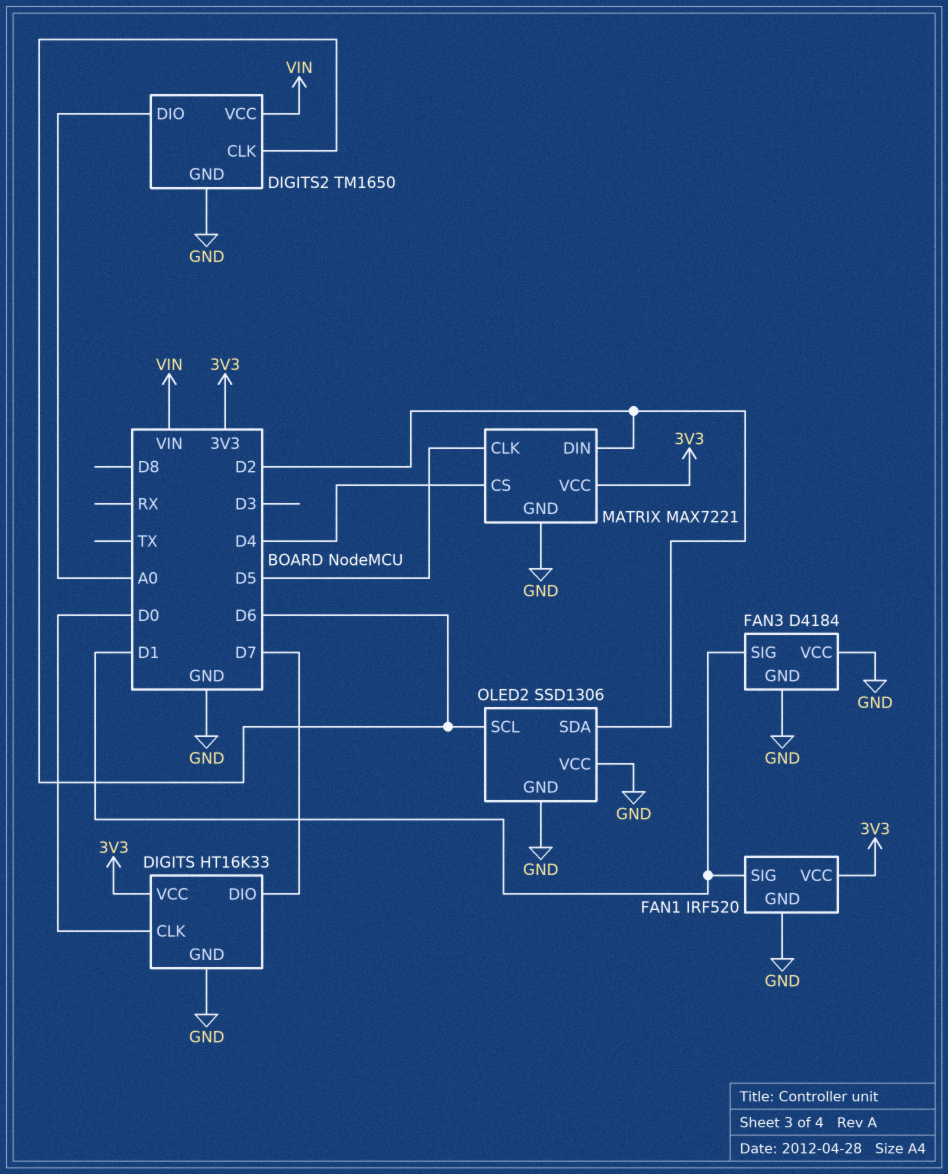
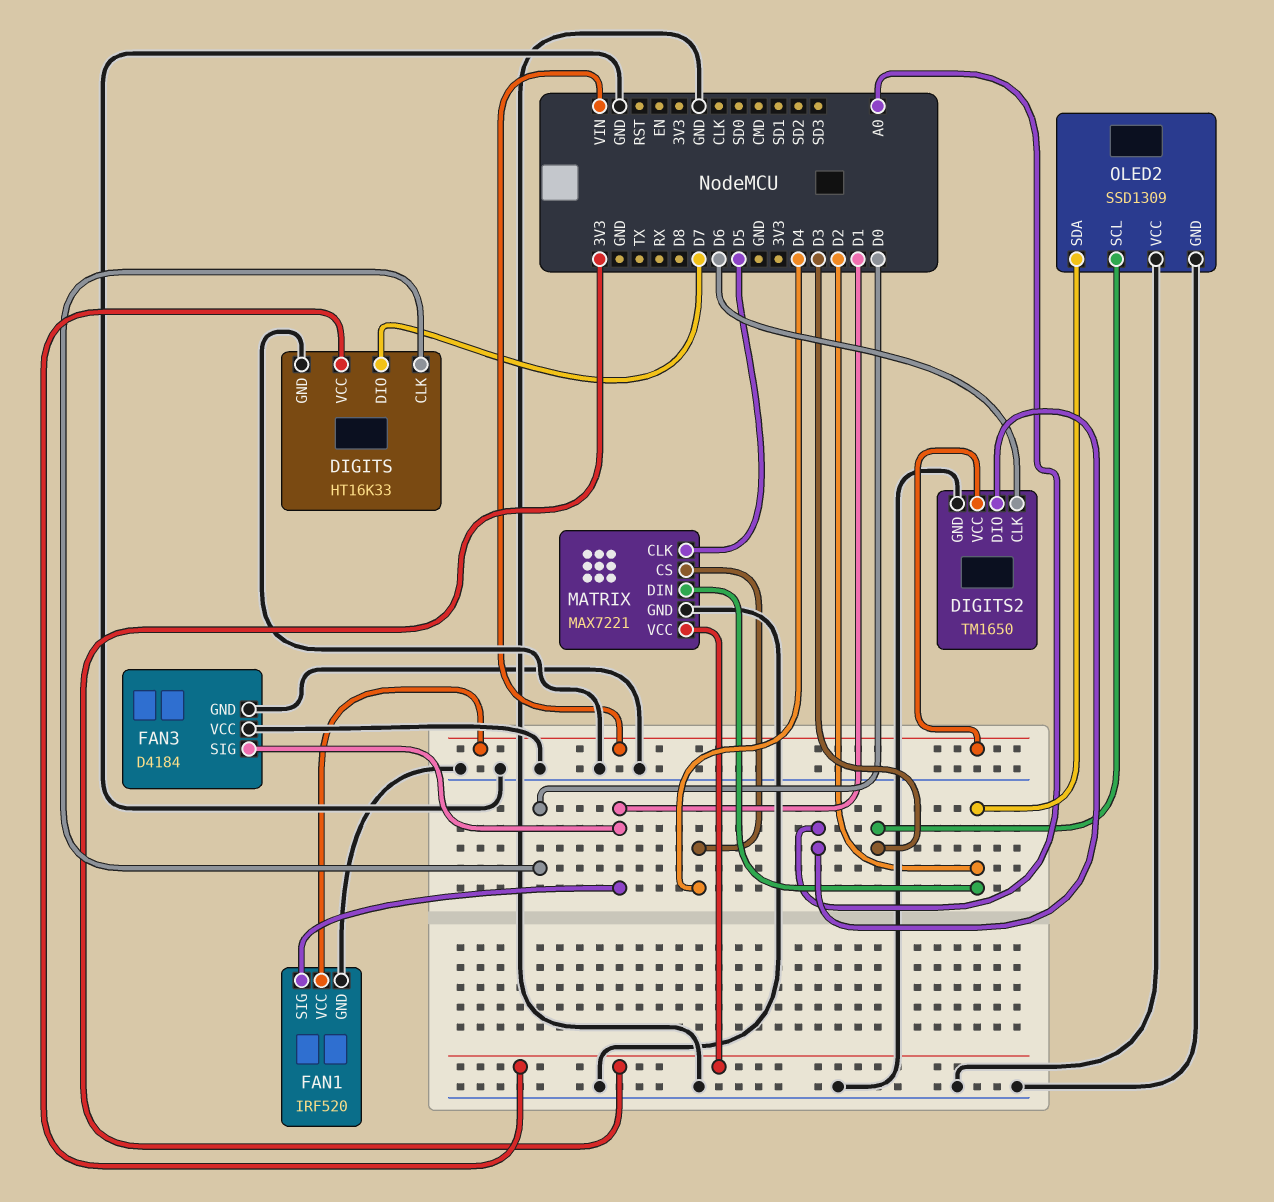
FAN1 pin VCC: 3V3 -> VIN
OLED2: SSD1306 -> SSD1309
OLED2 pin SCL: D6 -> D3

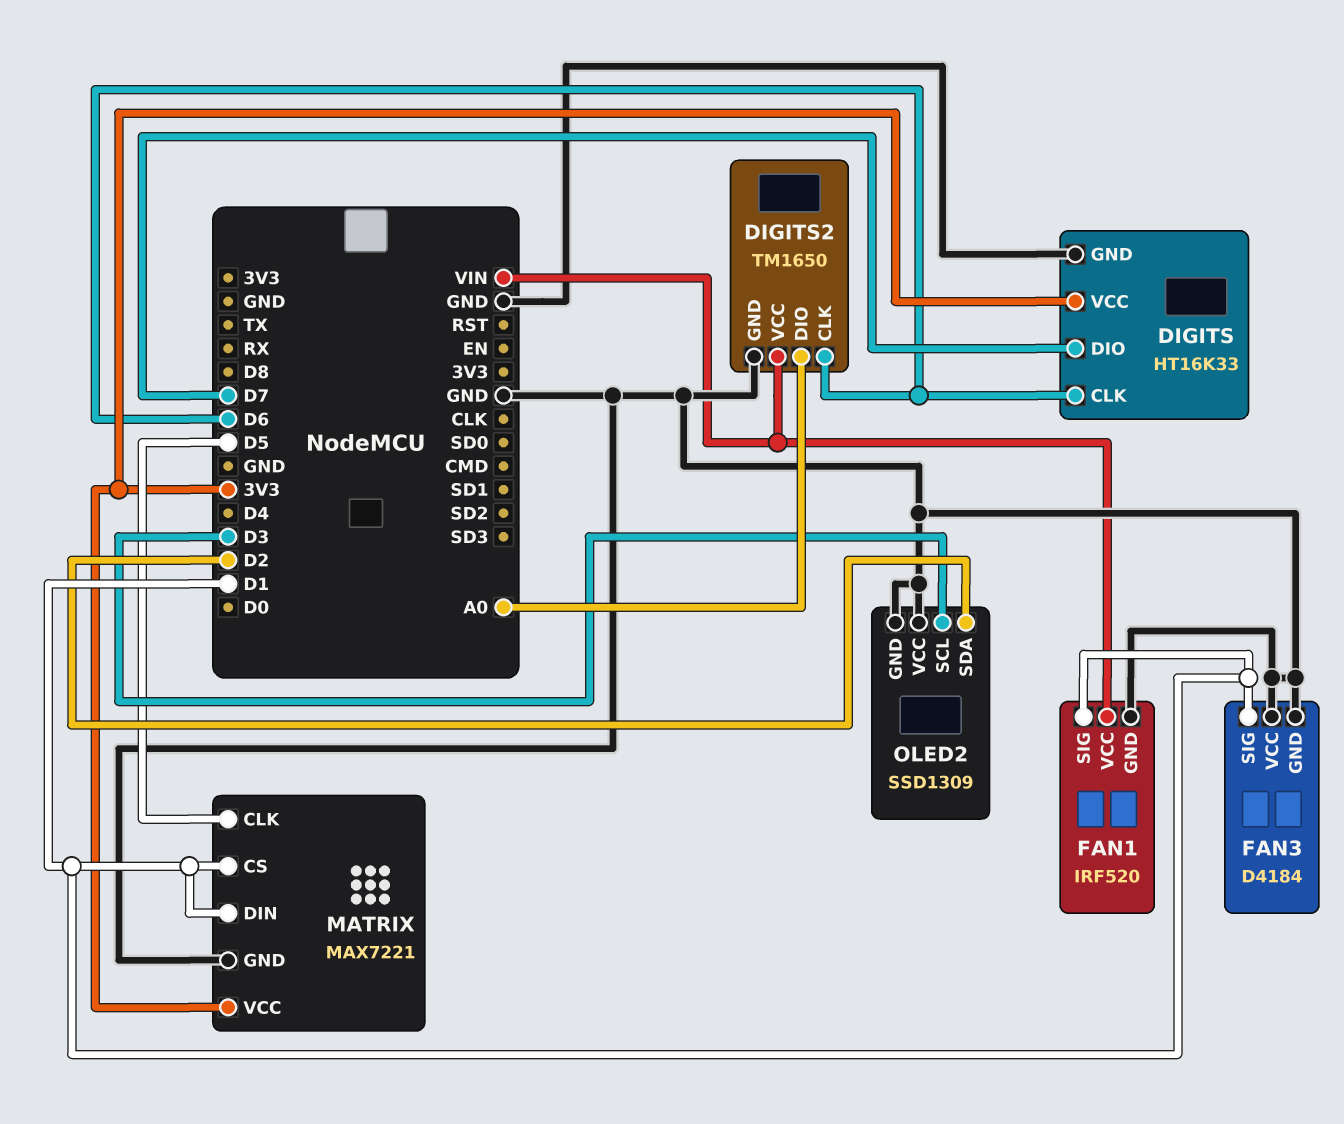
DIGITS pin CLK: D0 -> D6
MATRIX pin CS: D4 -> D1
MATRIX pin DIN: D2 -> D1

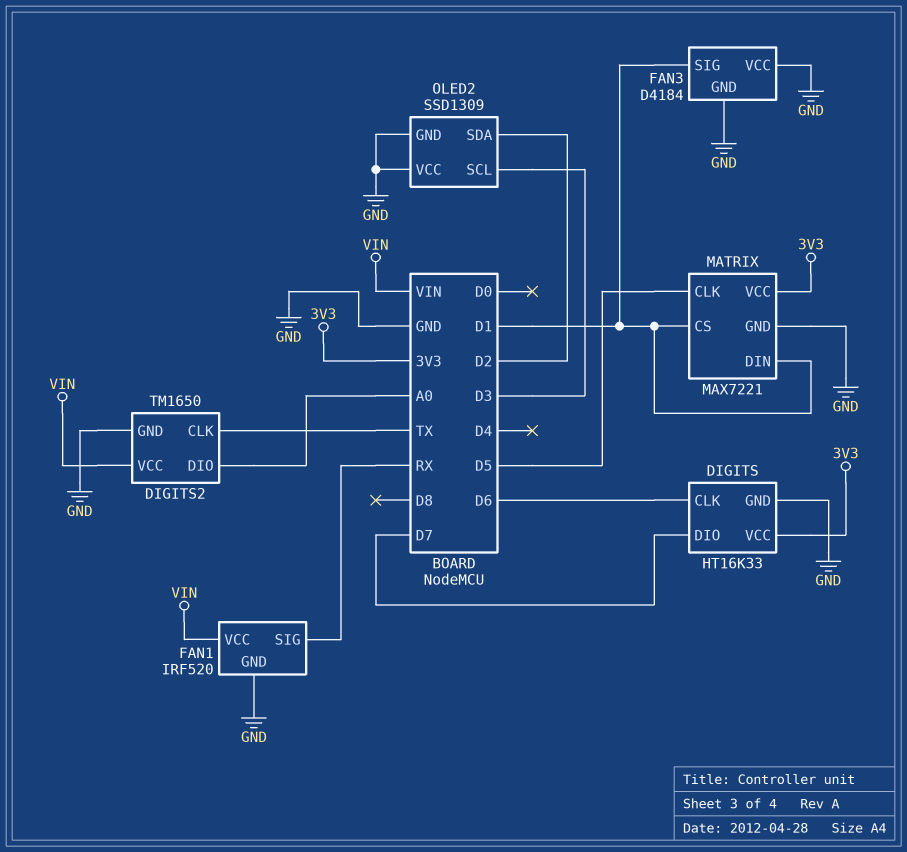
DIGITS2 pin CLK: D6 -> TX
FAN1 pin SIG: D1 -> RX

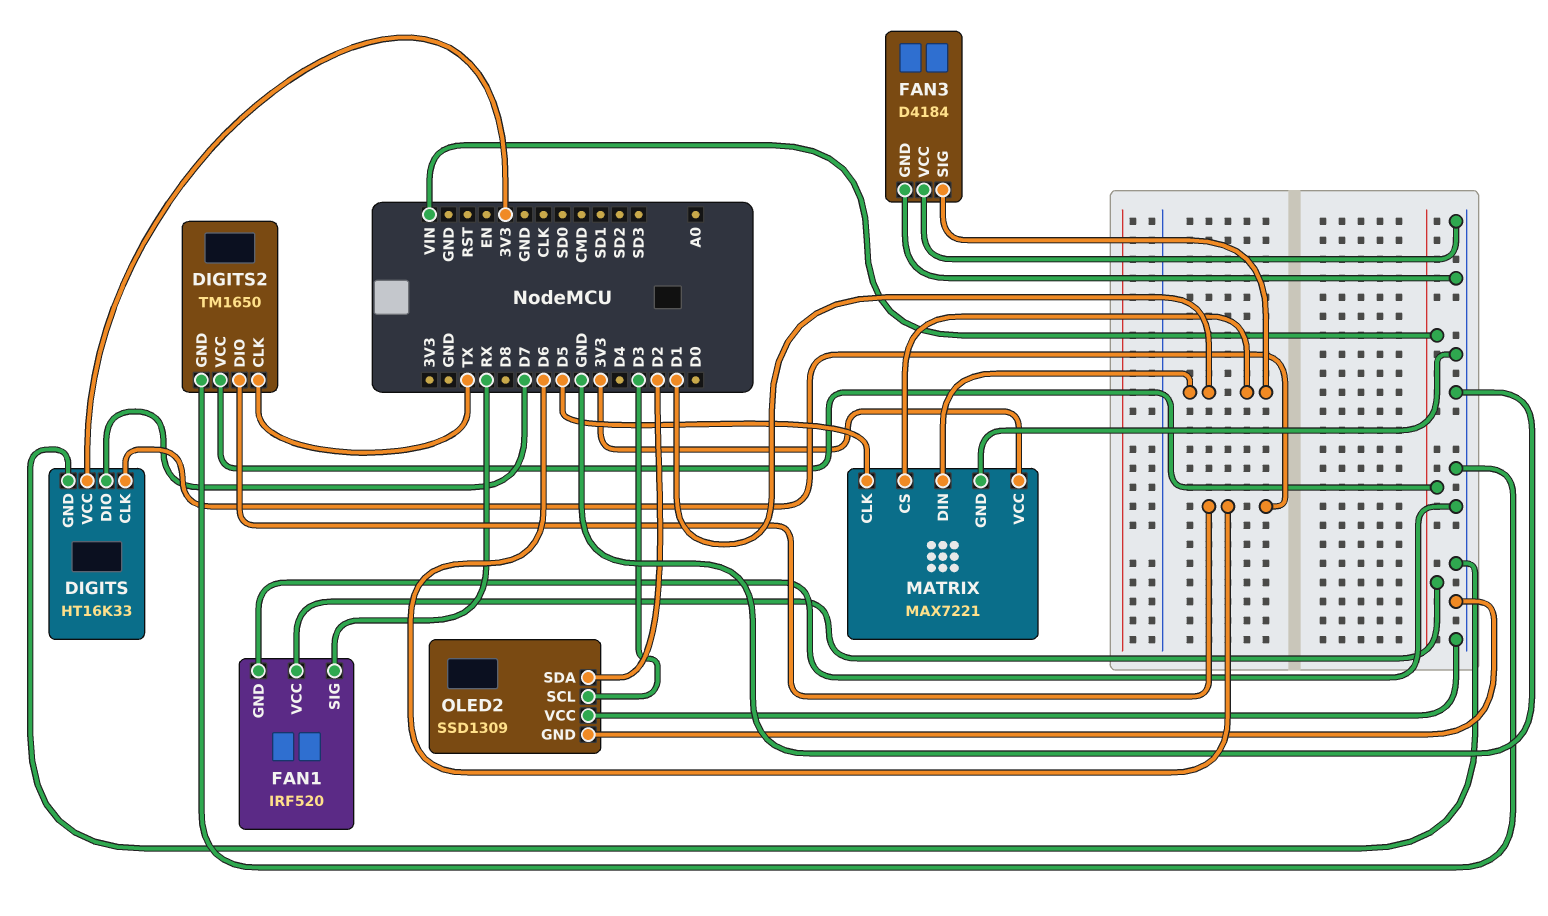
DIGITS2 pin DIO: A0 -> D6

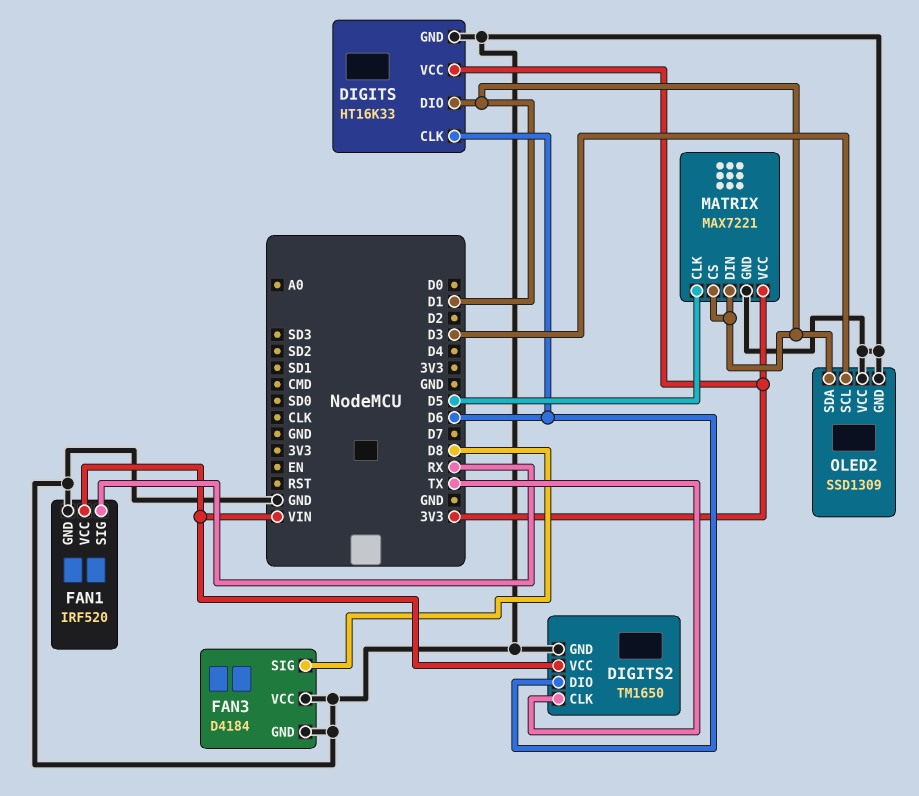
DIGITS pin DIO: D7 -> D1
FAN3 pin SIG: D1 -> D8
OLED2 pin SDA: D2 -> D1

